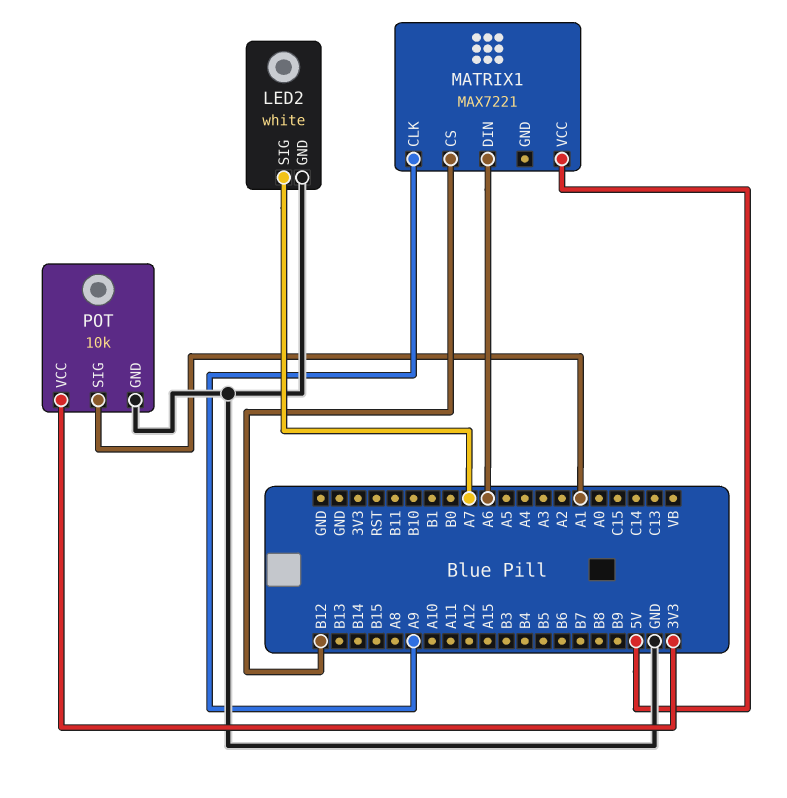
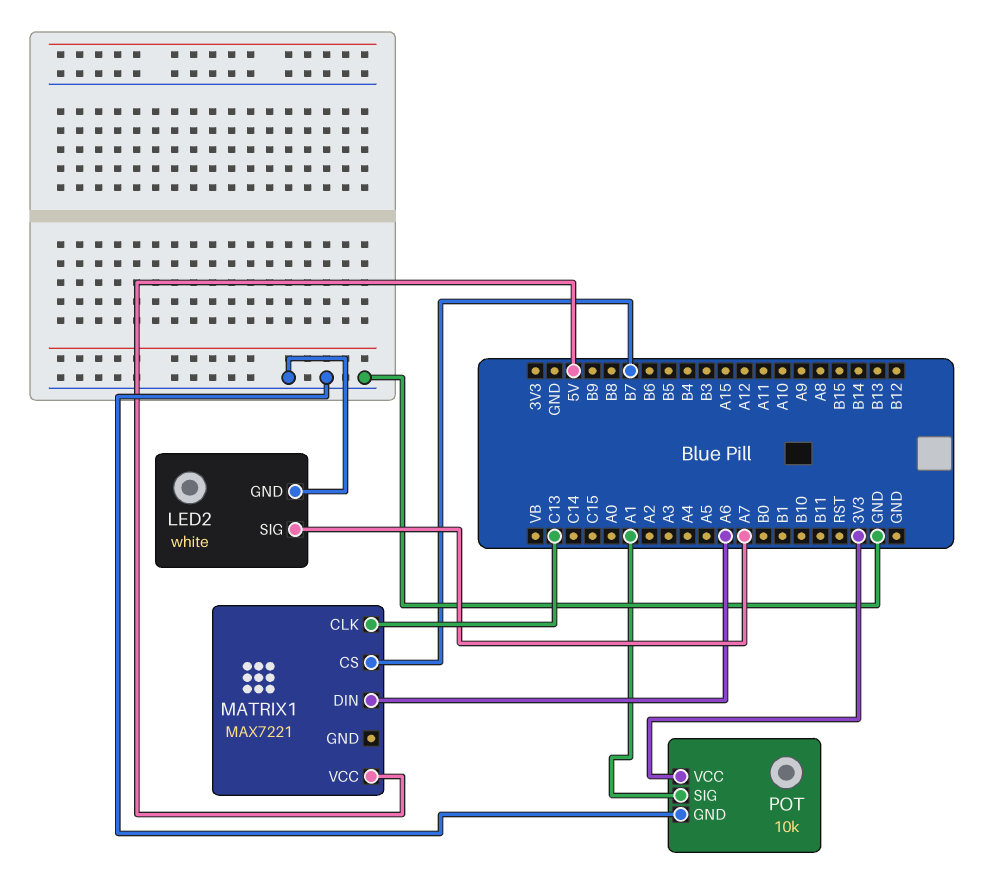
MATRIX1 pin CLK: A9 -> C13
MATRIX1 pin CS: B12 -> B7

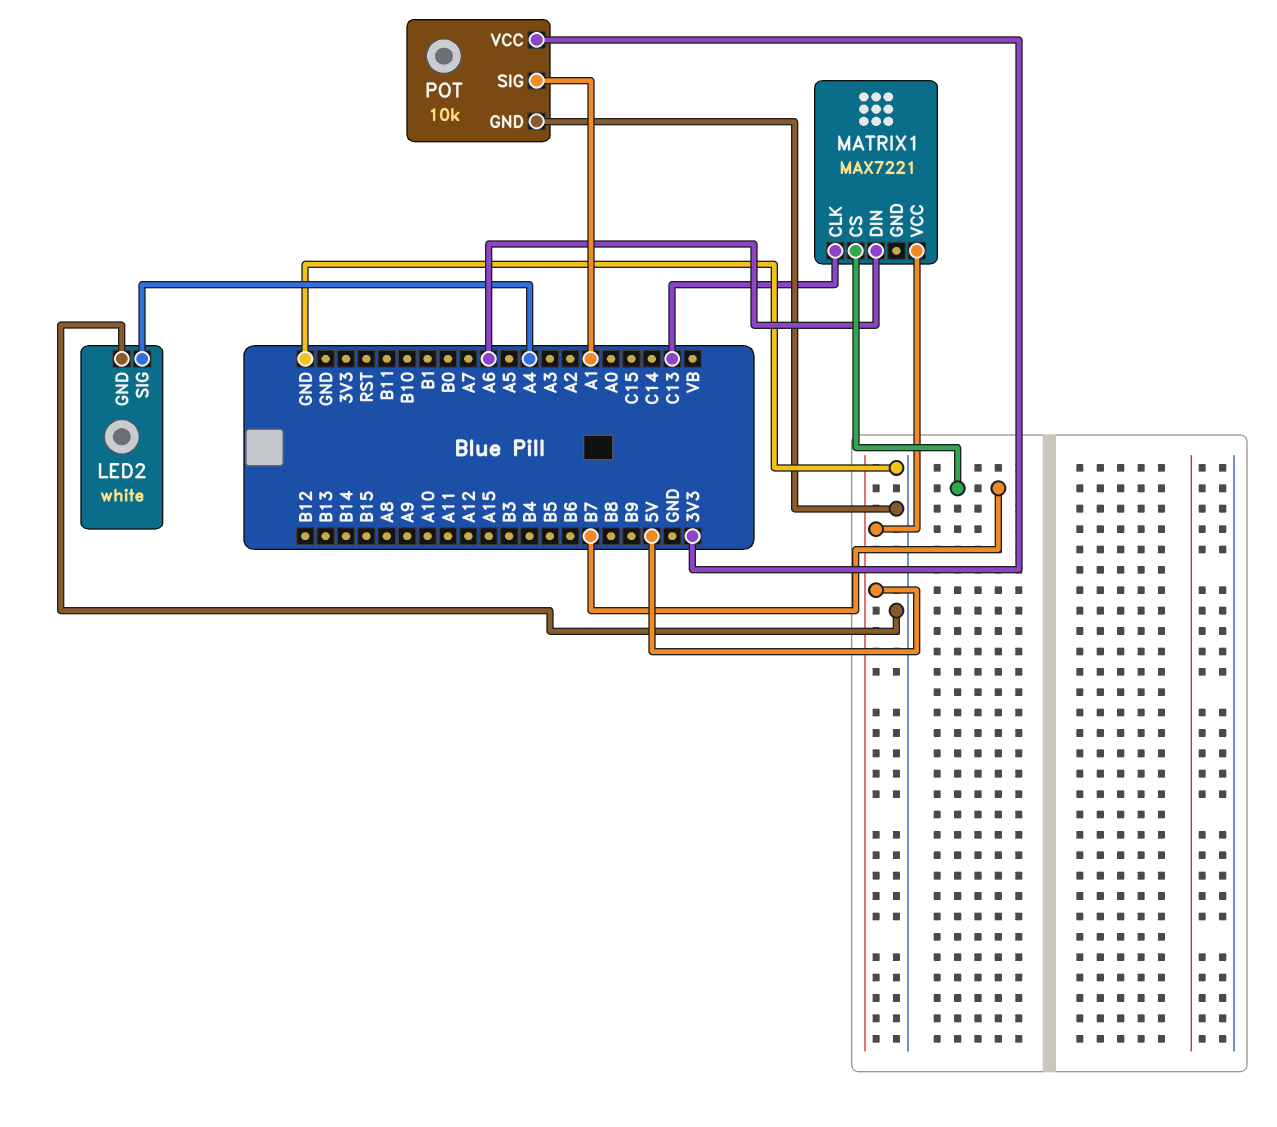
LED2 pin SIG: A7 -> A4

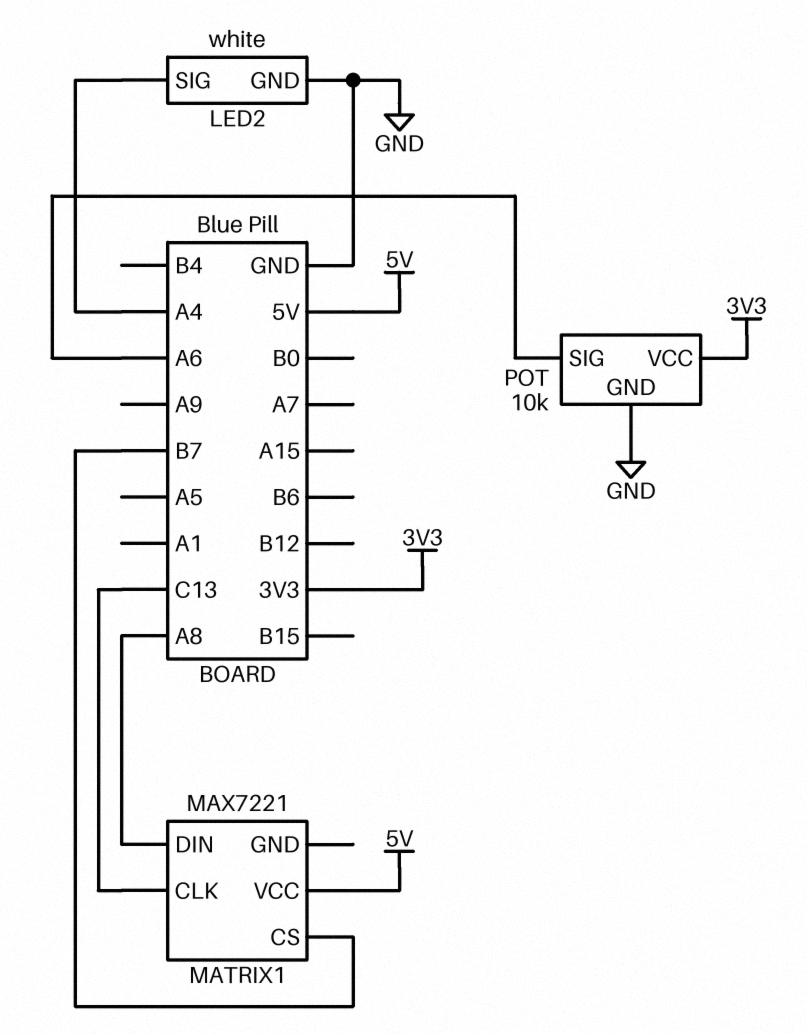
MATRIX1 pin DIN: A6 -> A8
POT pin SIG: A1 -> A6

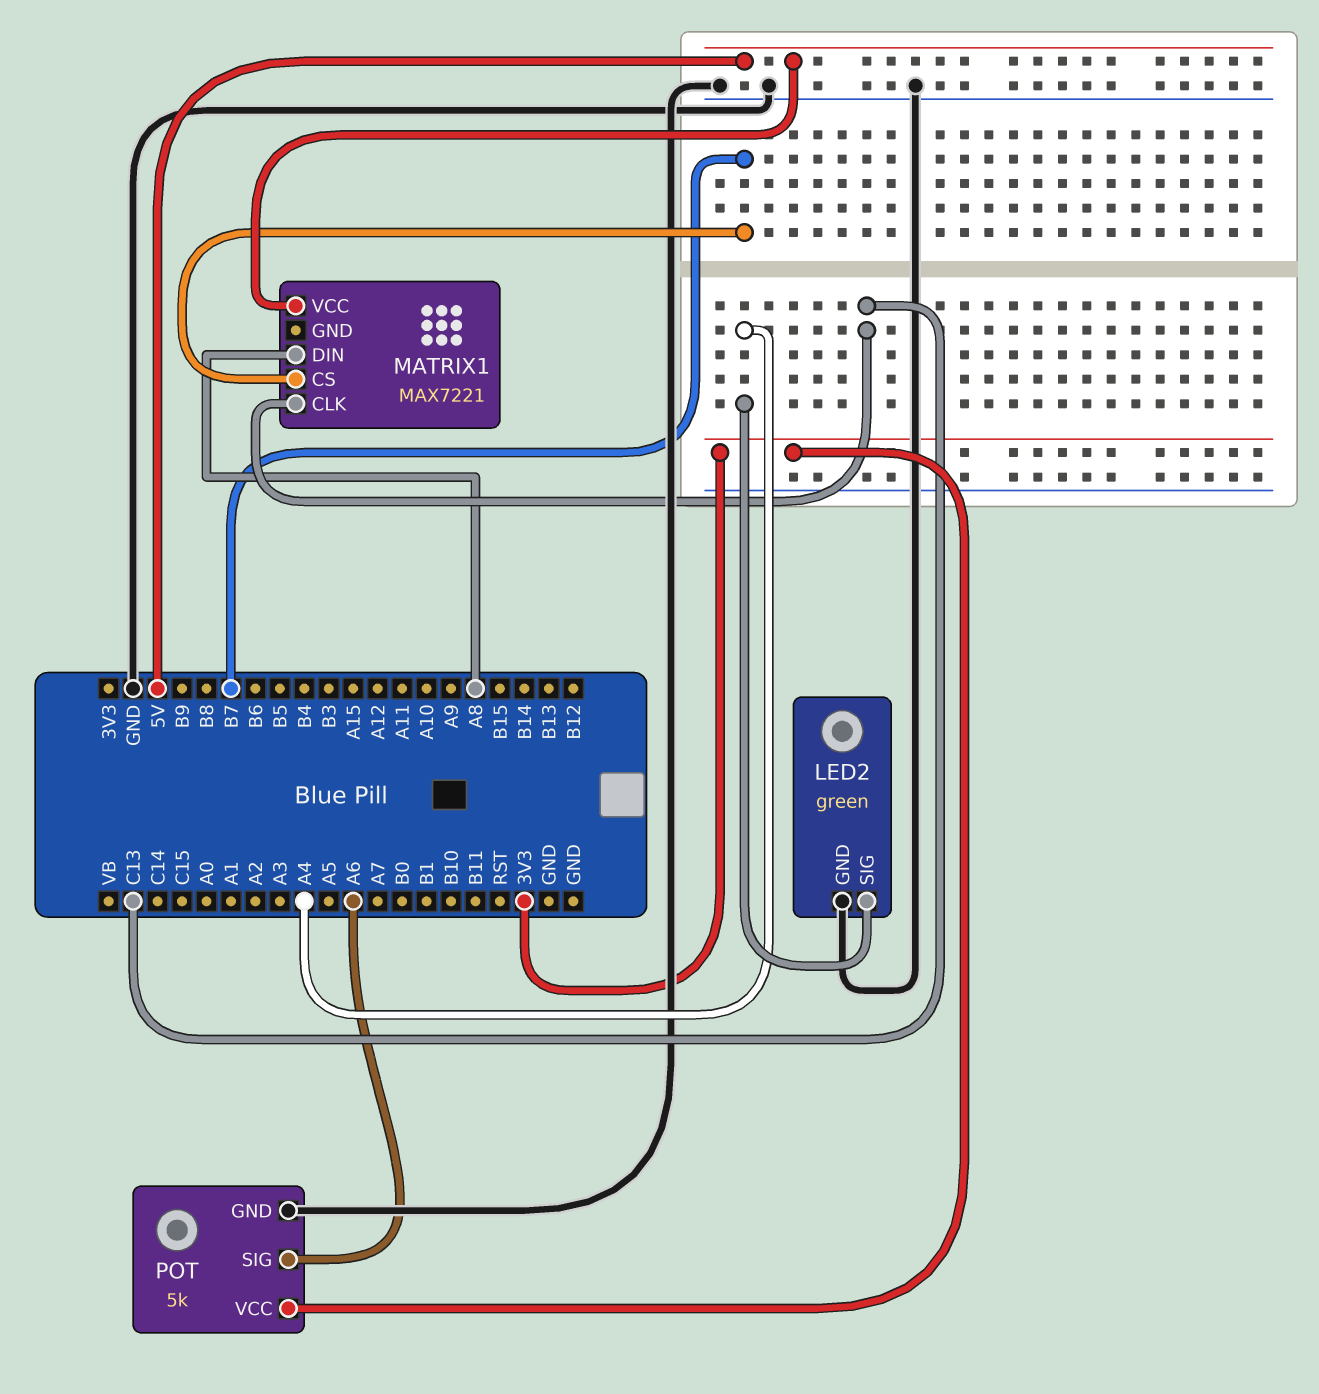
LED2: white -> green
POT: 10k -> 5k

